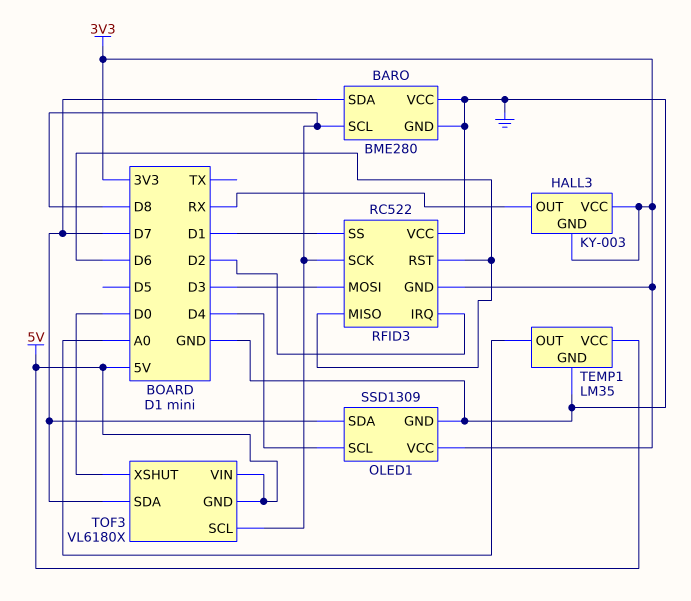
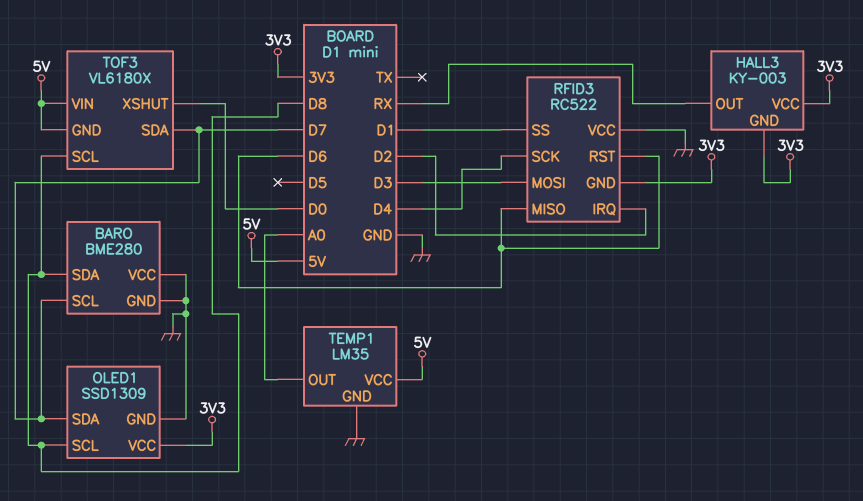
BARO pin SCL: D8 -> D7
BARO pin SDA: D7 -> D8
OLED1 pin SCL: D4 -> D8
RFID3 pin SCK: D8 -> D4

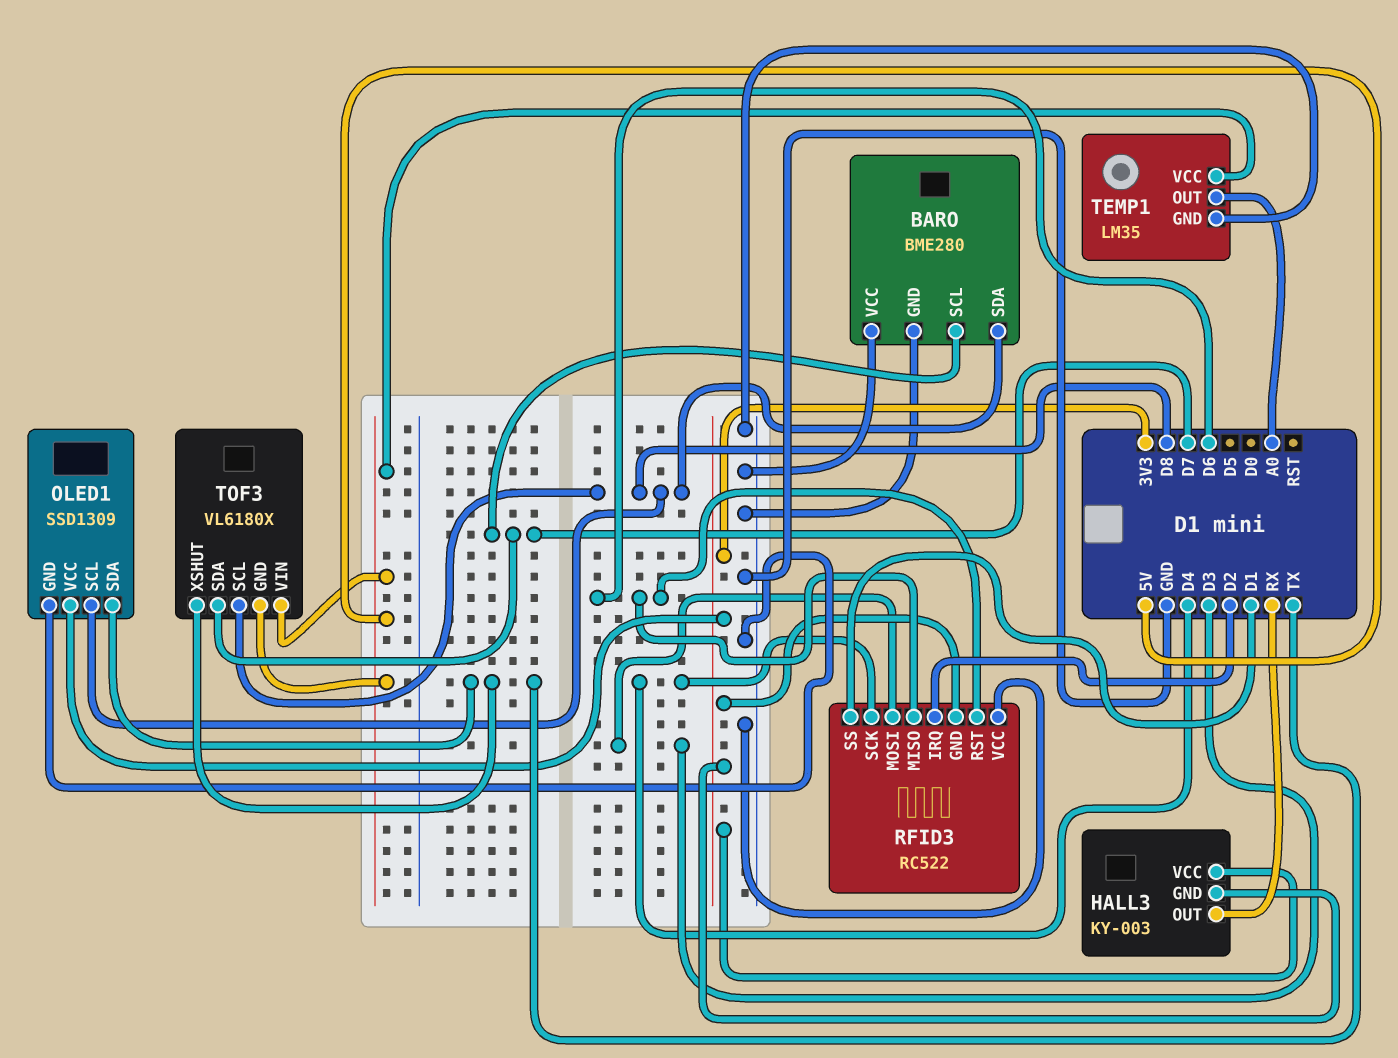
OLED1 pin SDA: D7 -> TX
TOF3 pin XSHUT: D0 -> TX

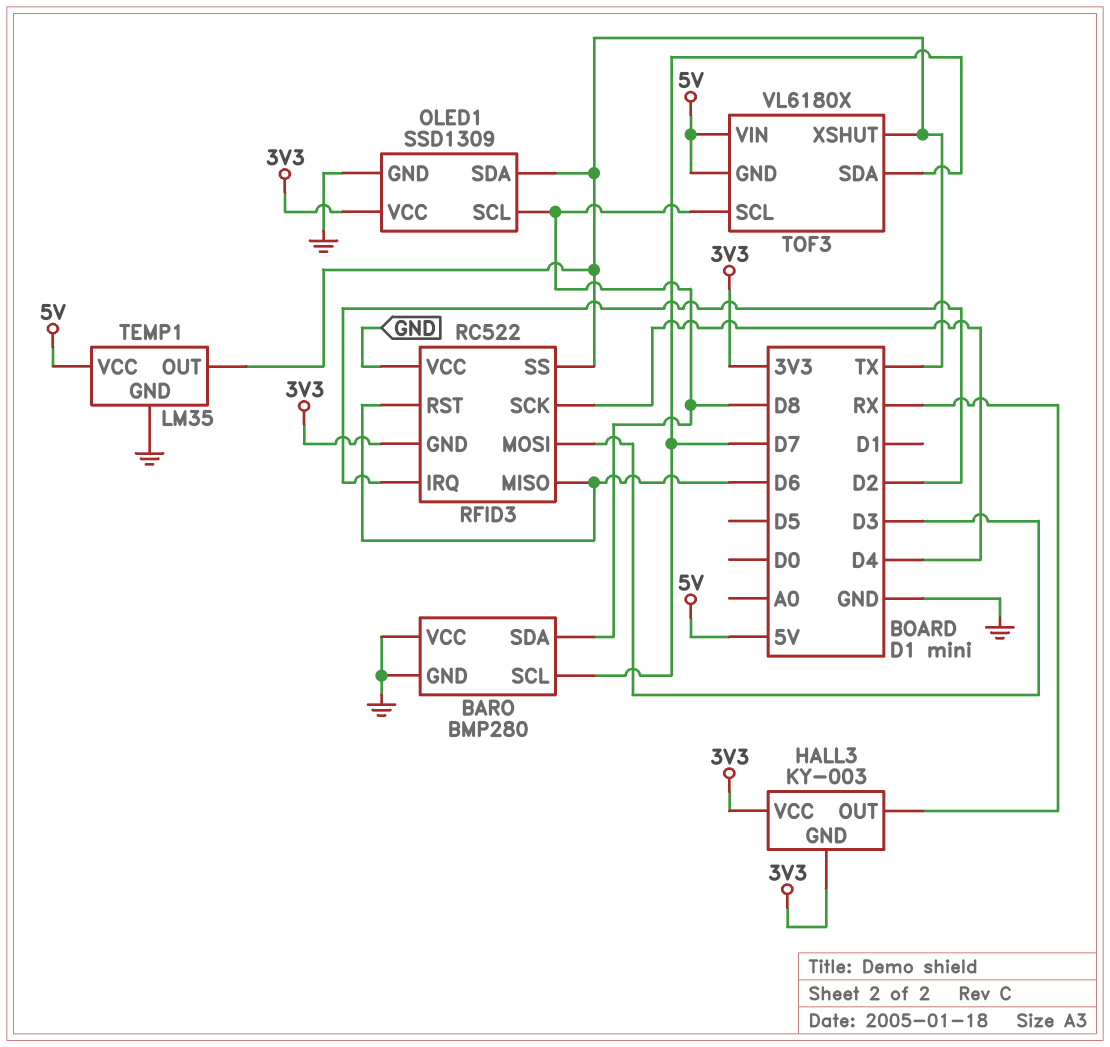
BARO: BME280 -> BMP280
RFID3 pin SS: D1 -> TX
TEMP1 pin OUT: A0 -> TX

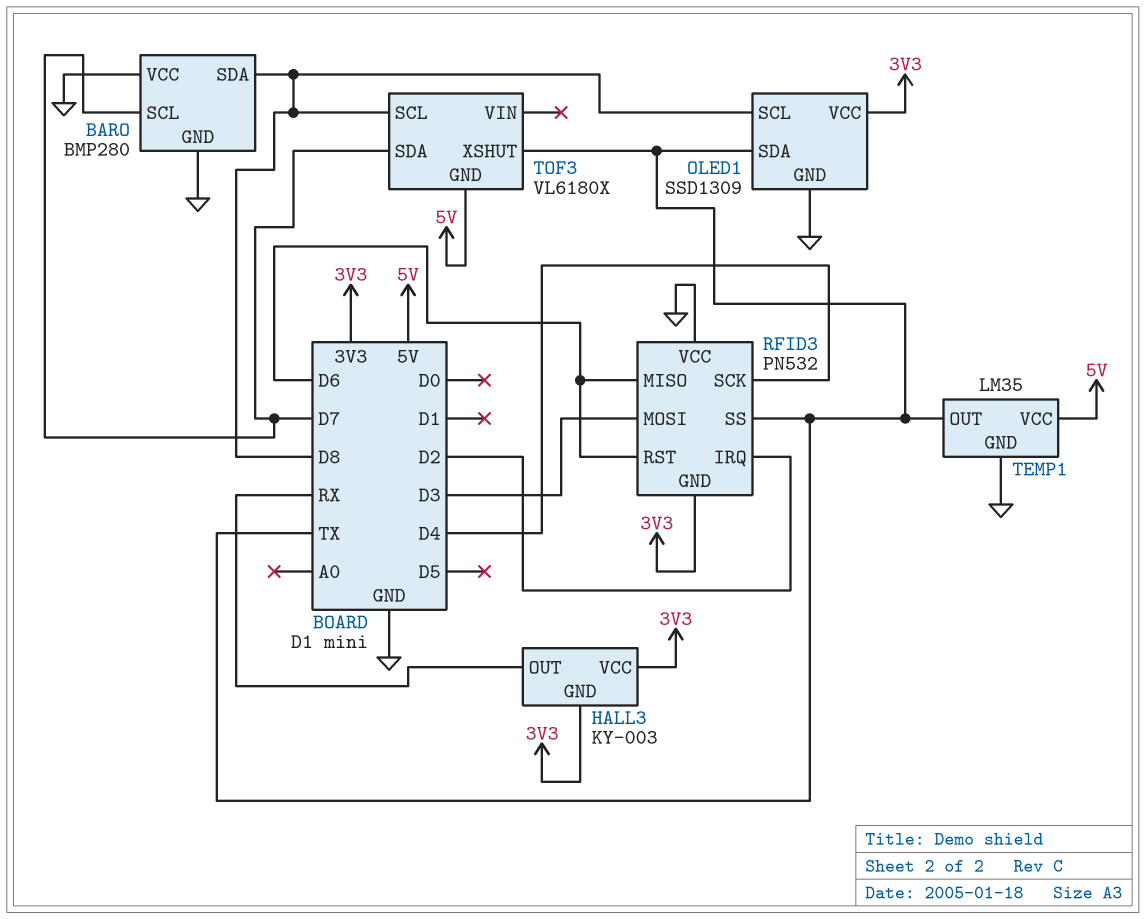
RFID3: RC522 -> PN532
TOF3 pin VIN: 5V -> none

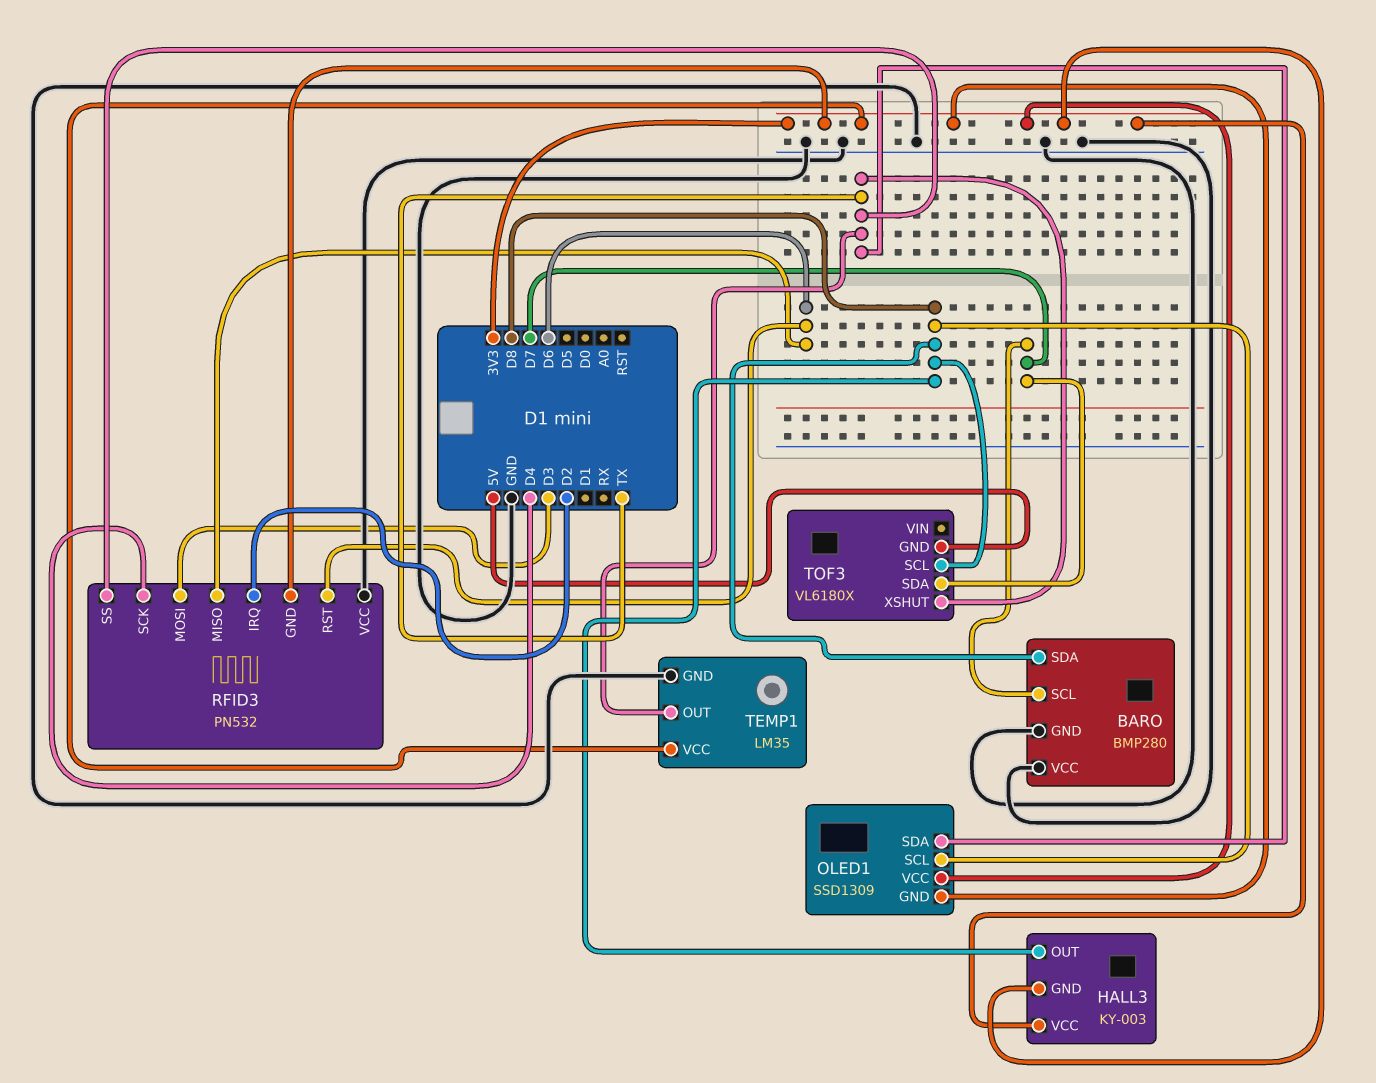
HALL3 pin OUT: RX -> D8
OLED1 pin GND: GND -> 3V3
TEMP1 pin VCC: 5V -> 3V3

